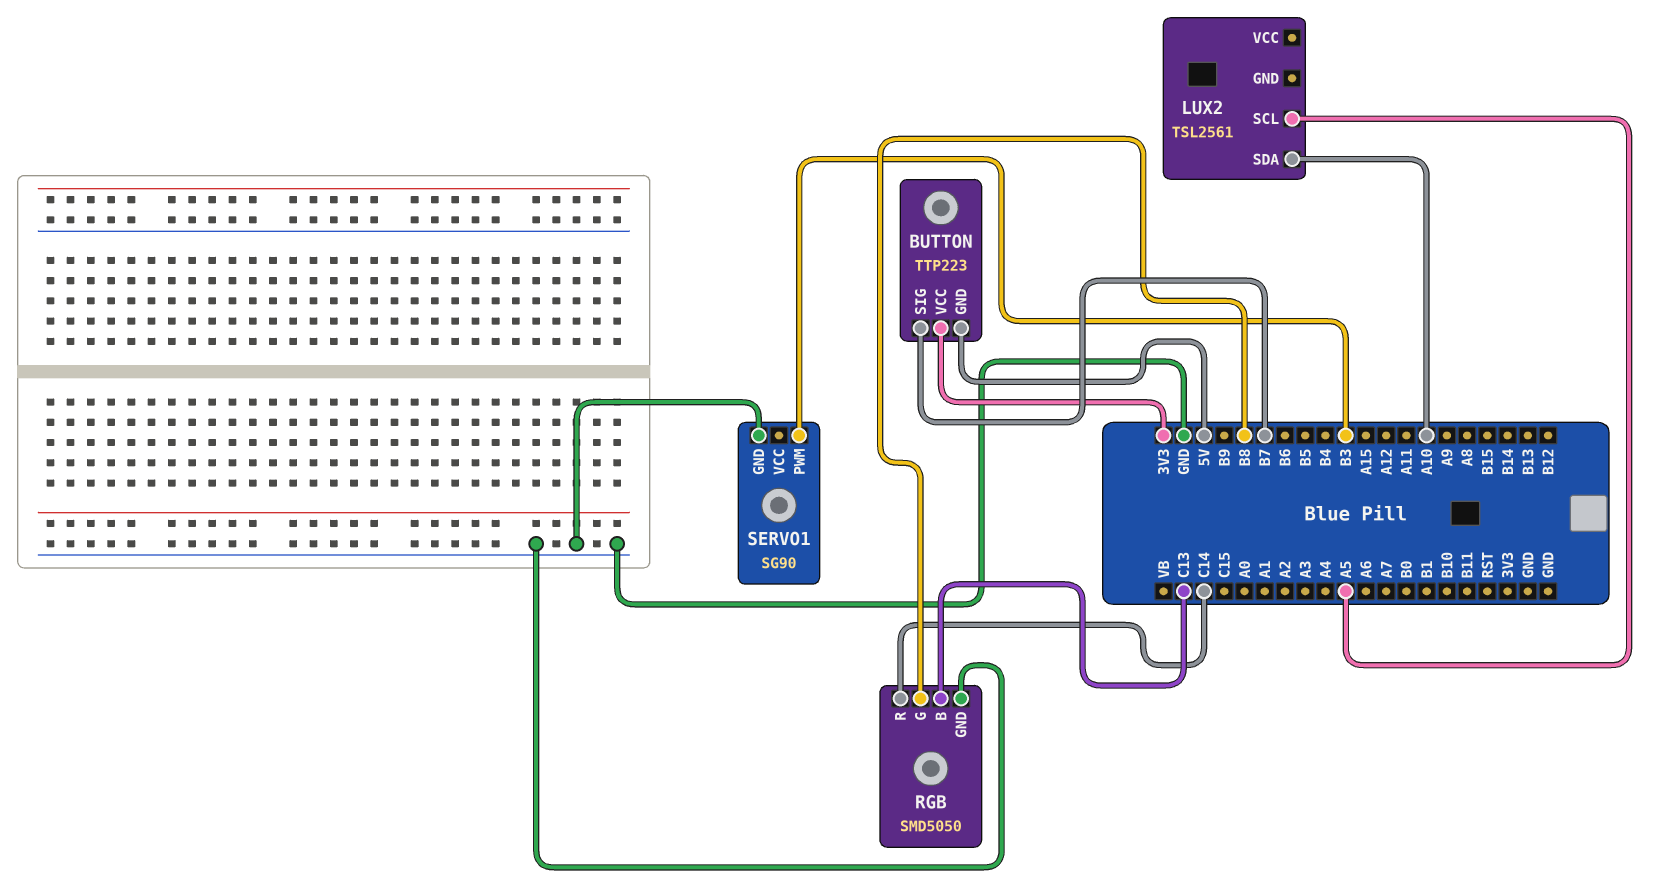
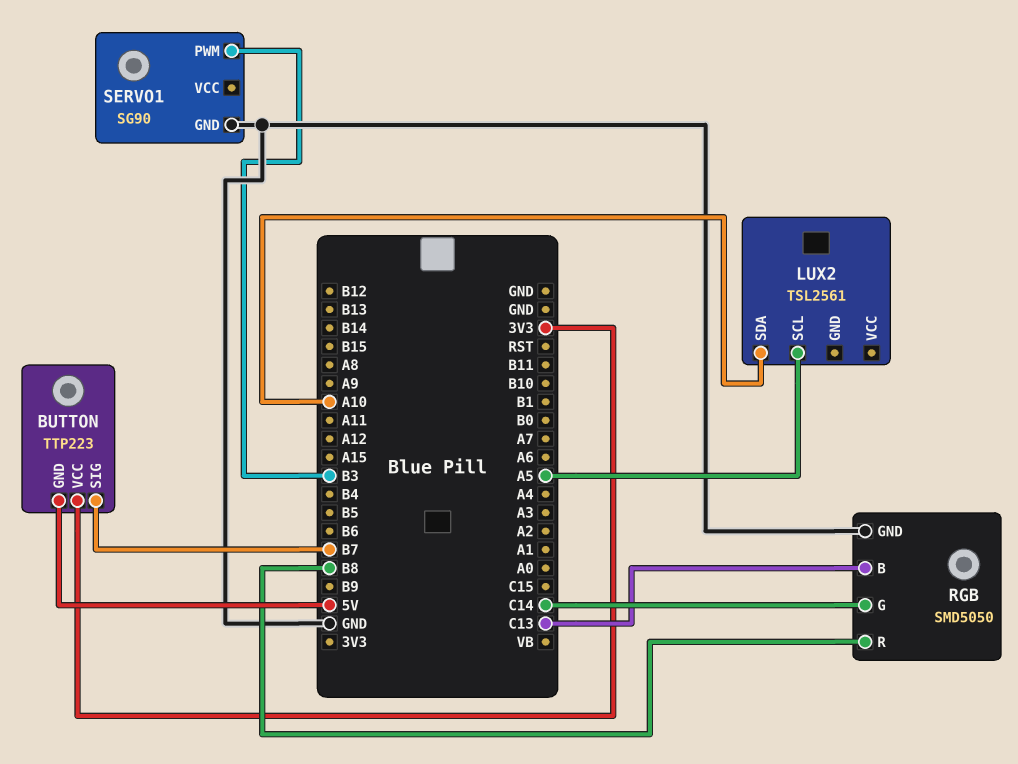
RGB pin G: B8 -> C14
RGB pin R: C14 -> B8

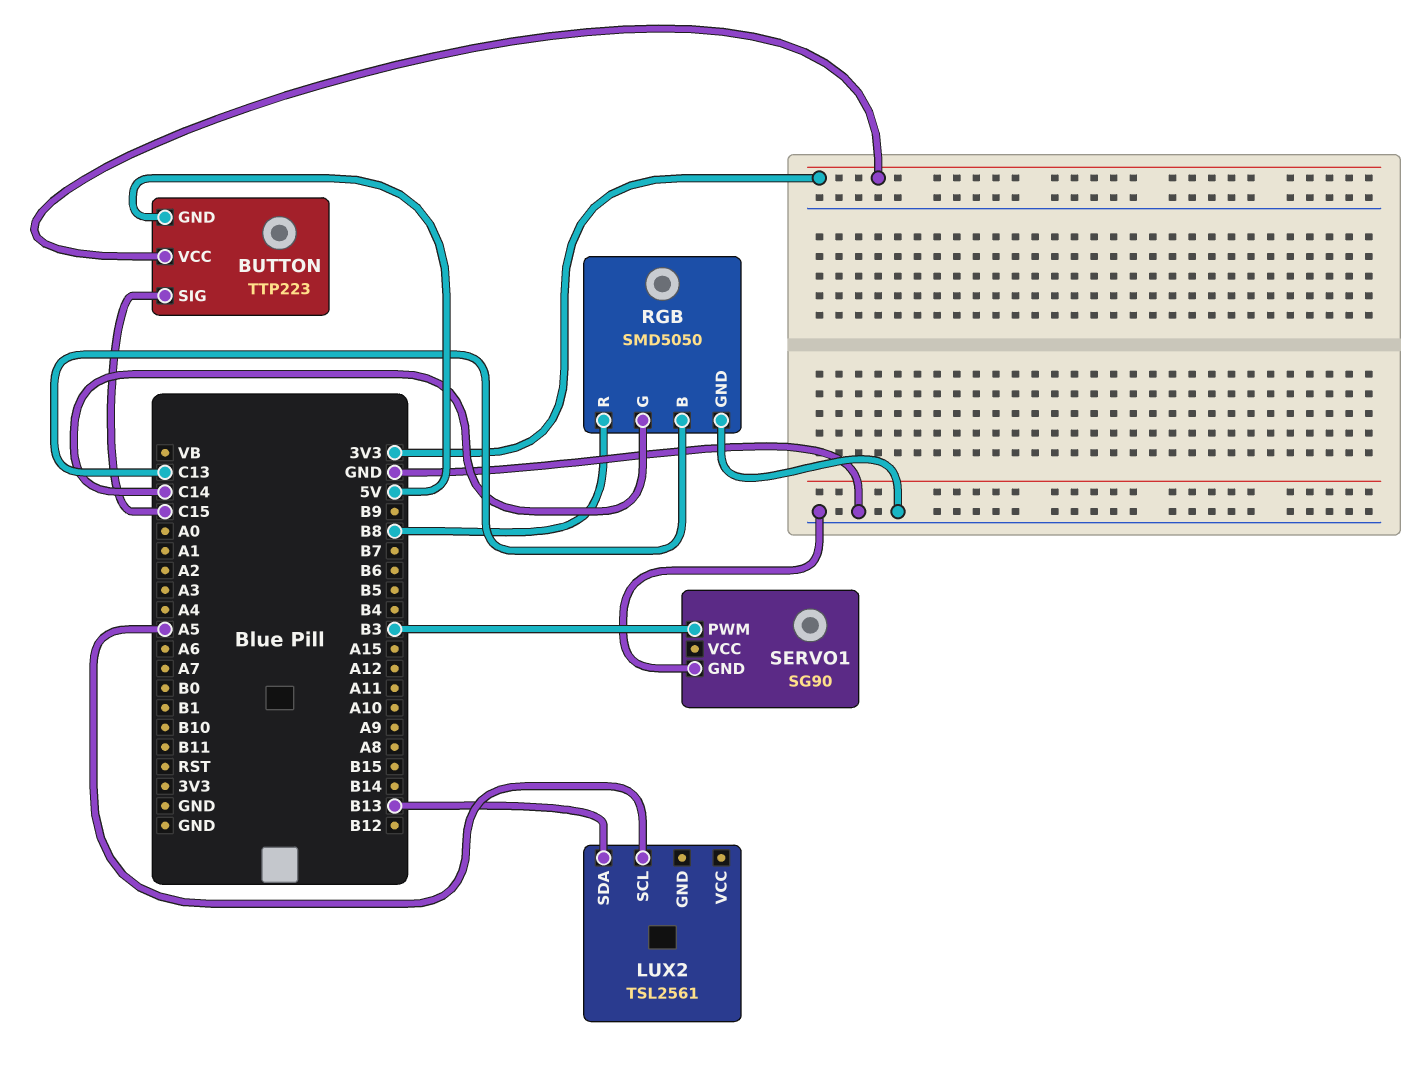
BUTTON pin SIG: B7 -> C15
LUX2 pin SDA: A10 -> B13

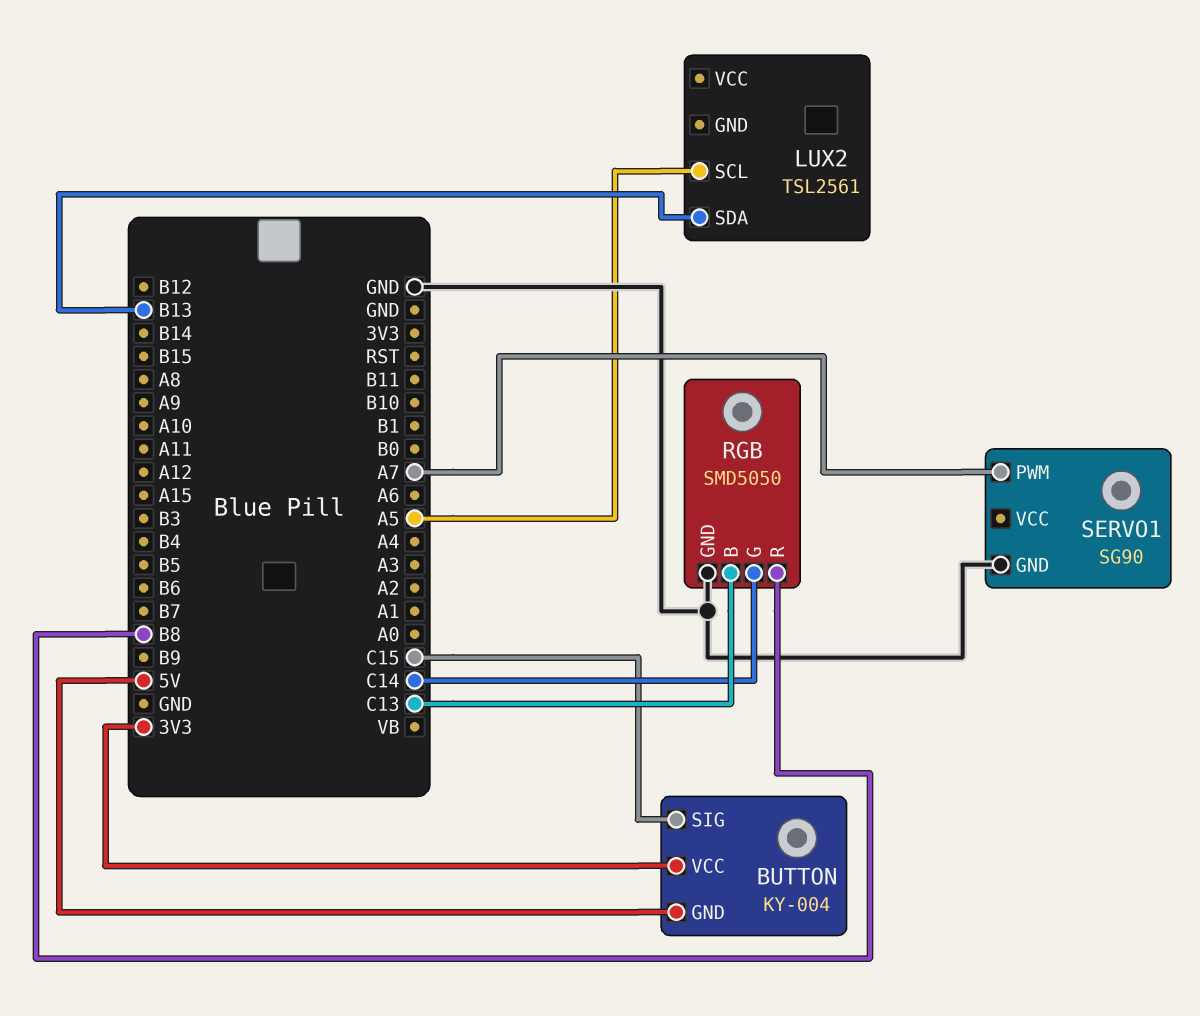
BUTTON: TTP223 -> KY-004
SERVO1 pin PWM: B3 -> A7

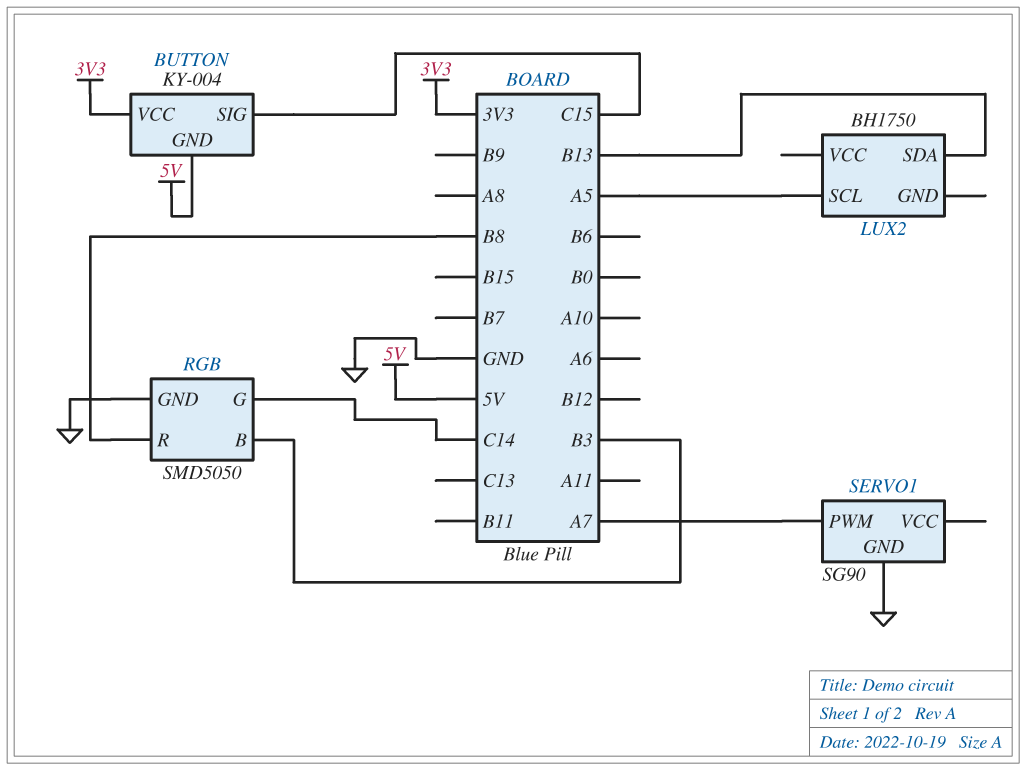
LUX2: TSL2561 -> BH1750
RGB pin B: C13 -> B3

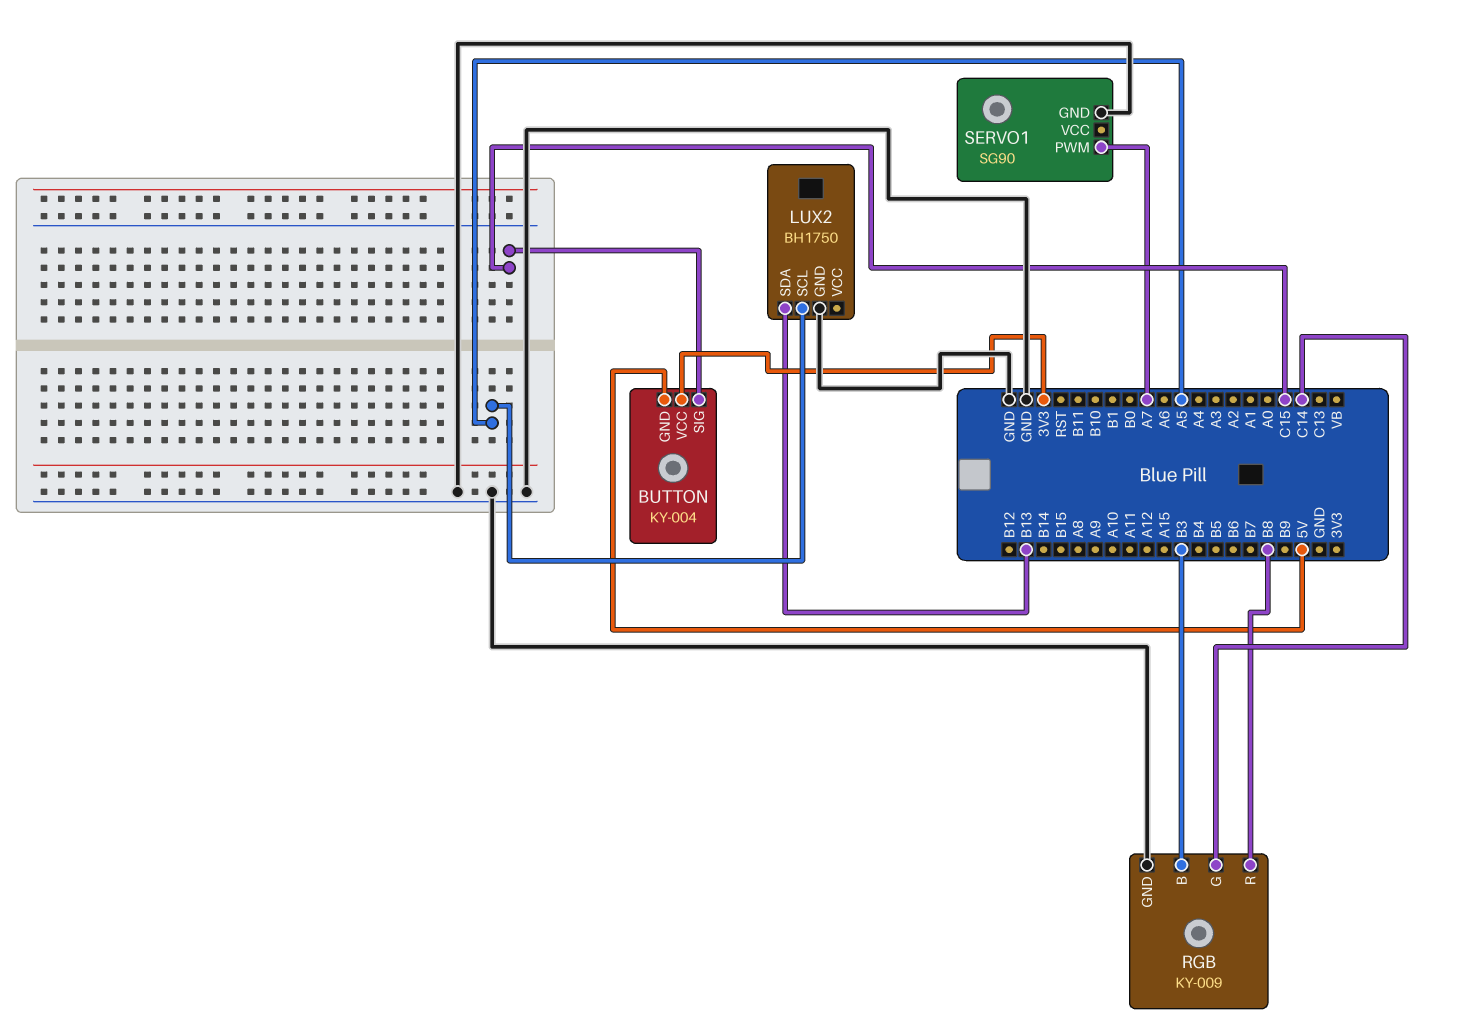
LUX2 pin GND: none -> GND
RGB: SMD5050 -> KY-009

